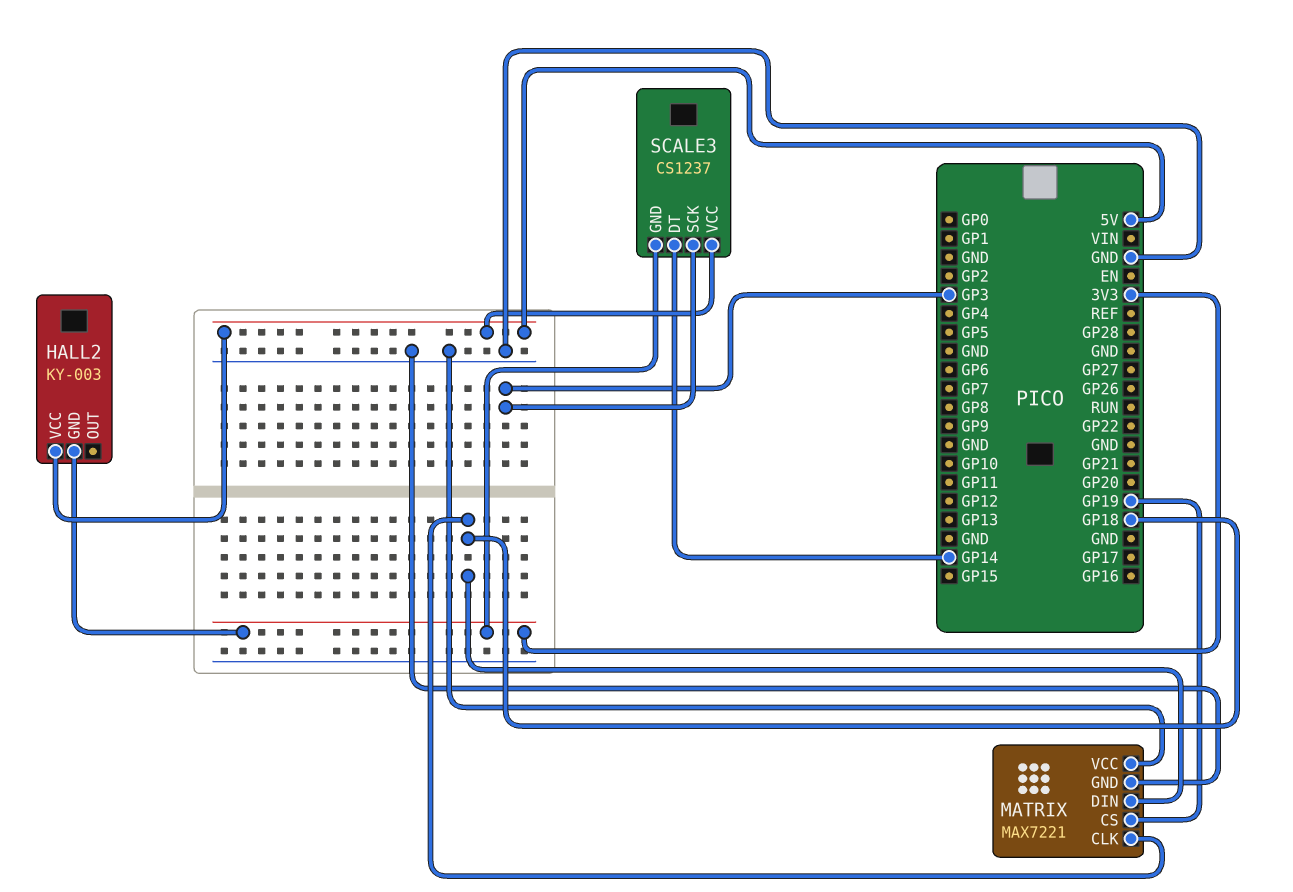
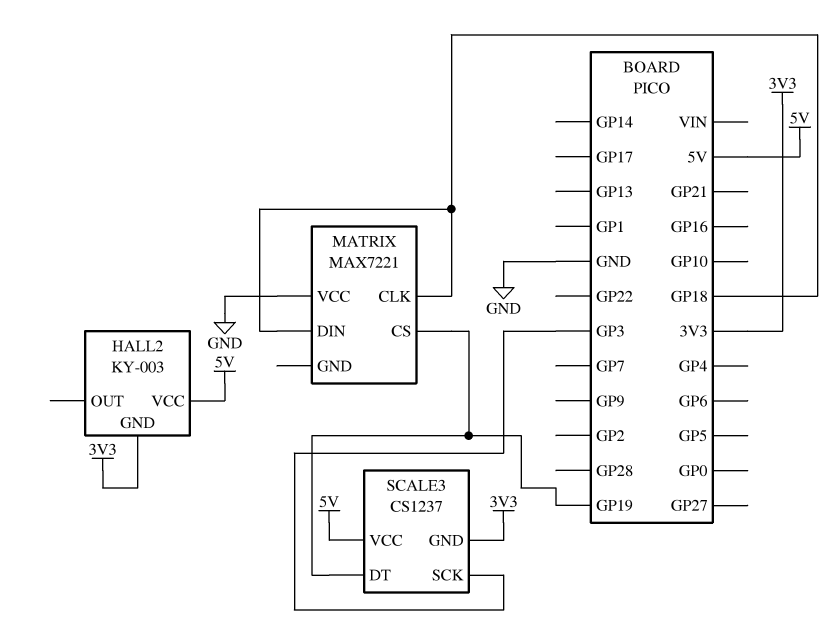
MATRIX pin GND: GND -> none
SCALE3 pin DT: GP14 -> GP19

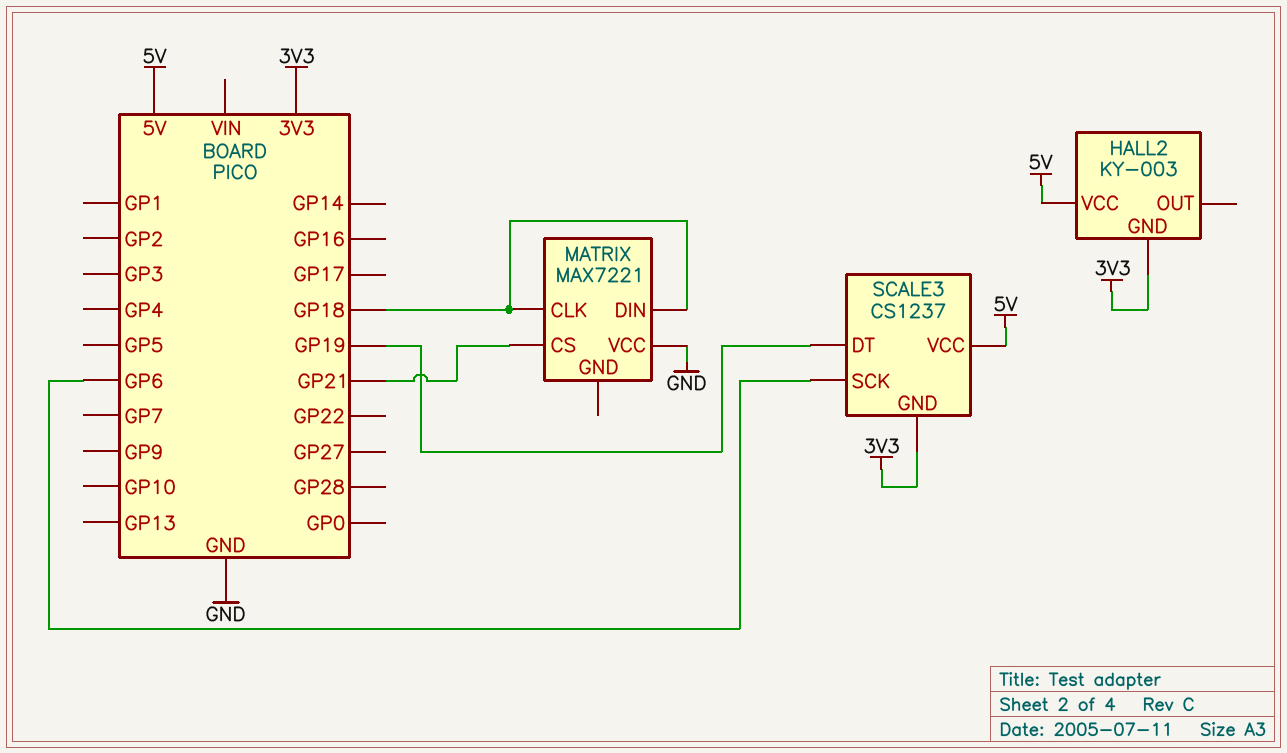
MATRIX pin CS: GP19 -> GP21
SCALE3 pin SCK: GP3 -> GP6

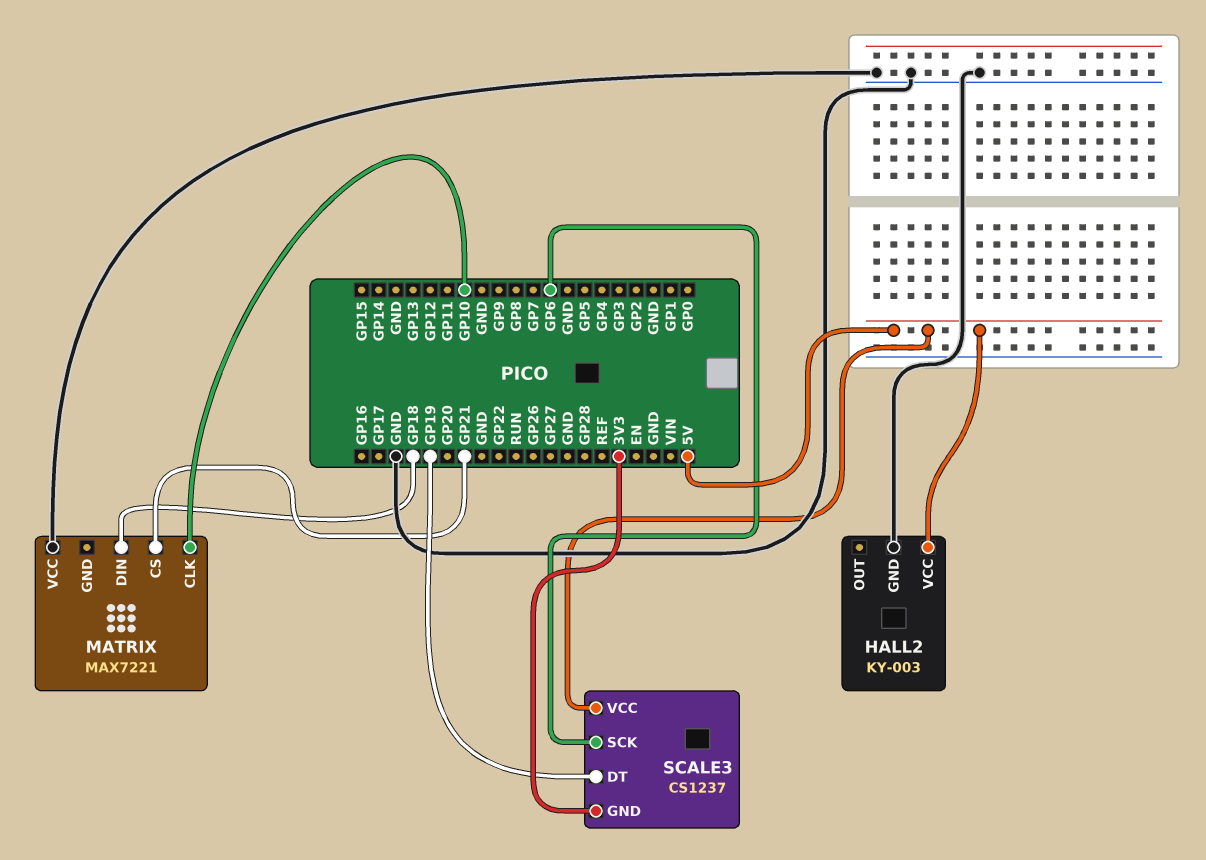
HALL2 pin GND: 3V3 -> GND
MATRIX pin CLK: GP18 -> GP10

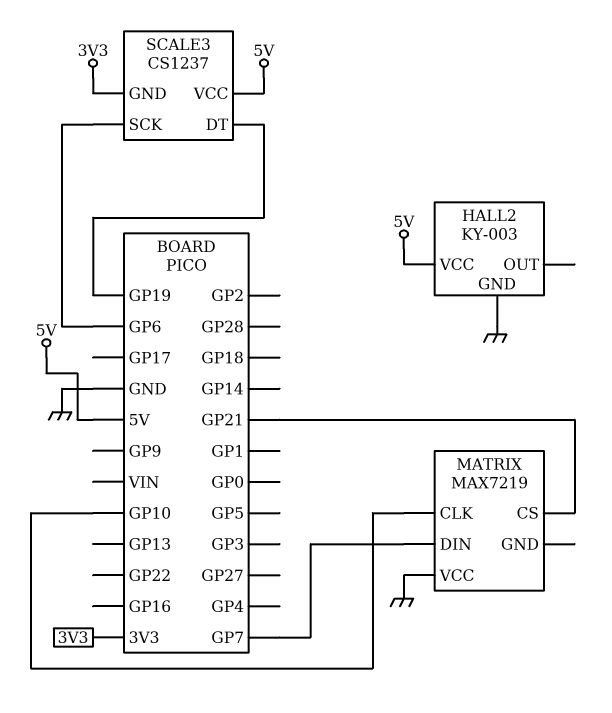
MATRIX: MAX7221 -> MAX7219
MATRIX pin DIN: GP18 -> GP7

